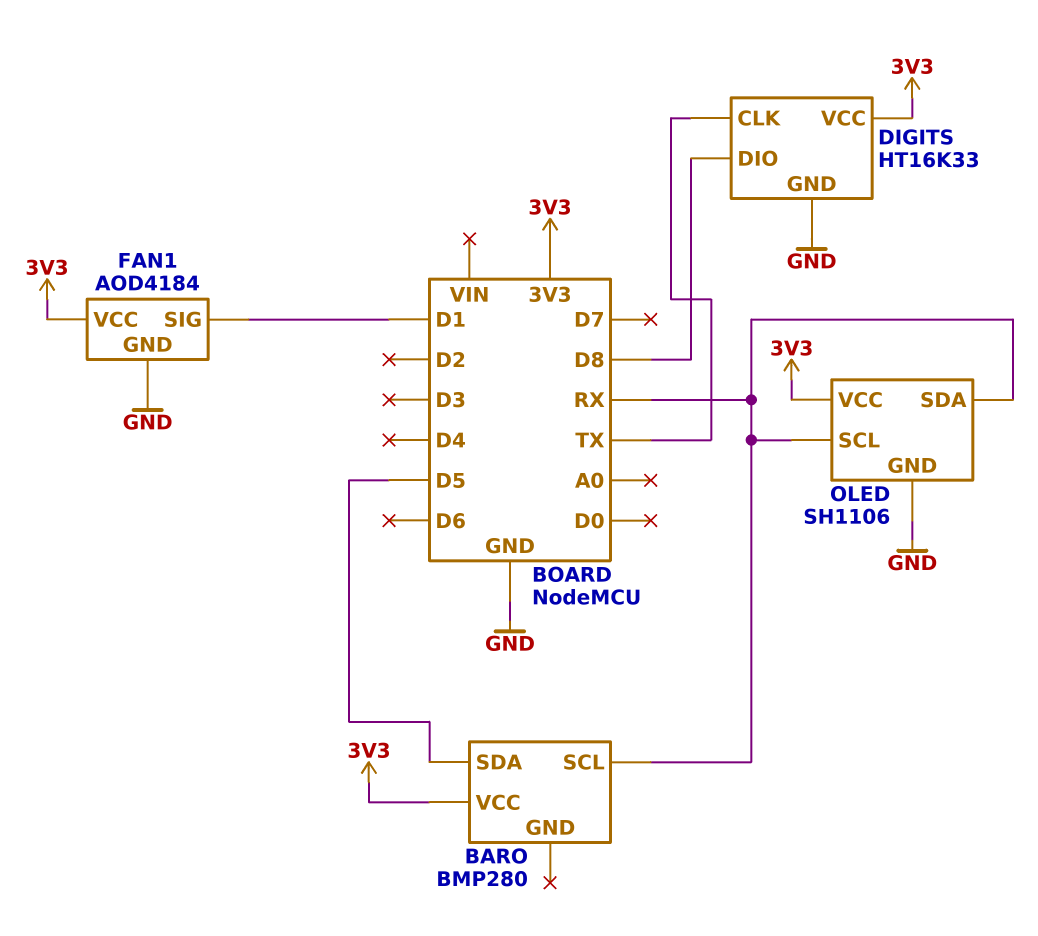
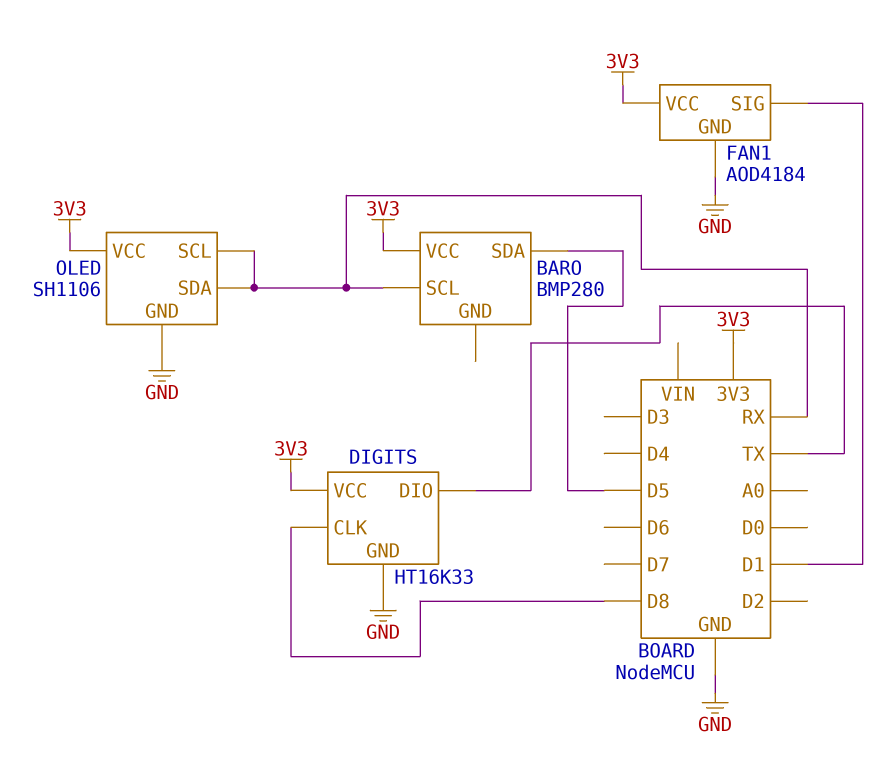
DIGITS pin CLK: TX -> D8
DIGITS pin DIO: D8 -> TX

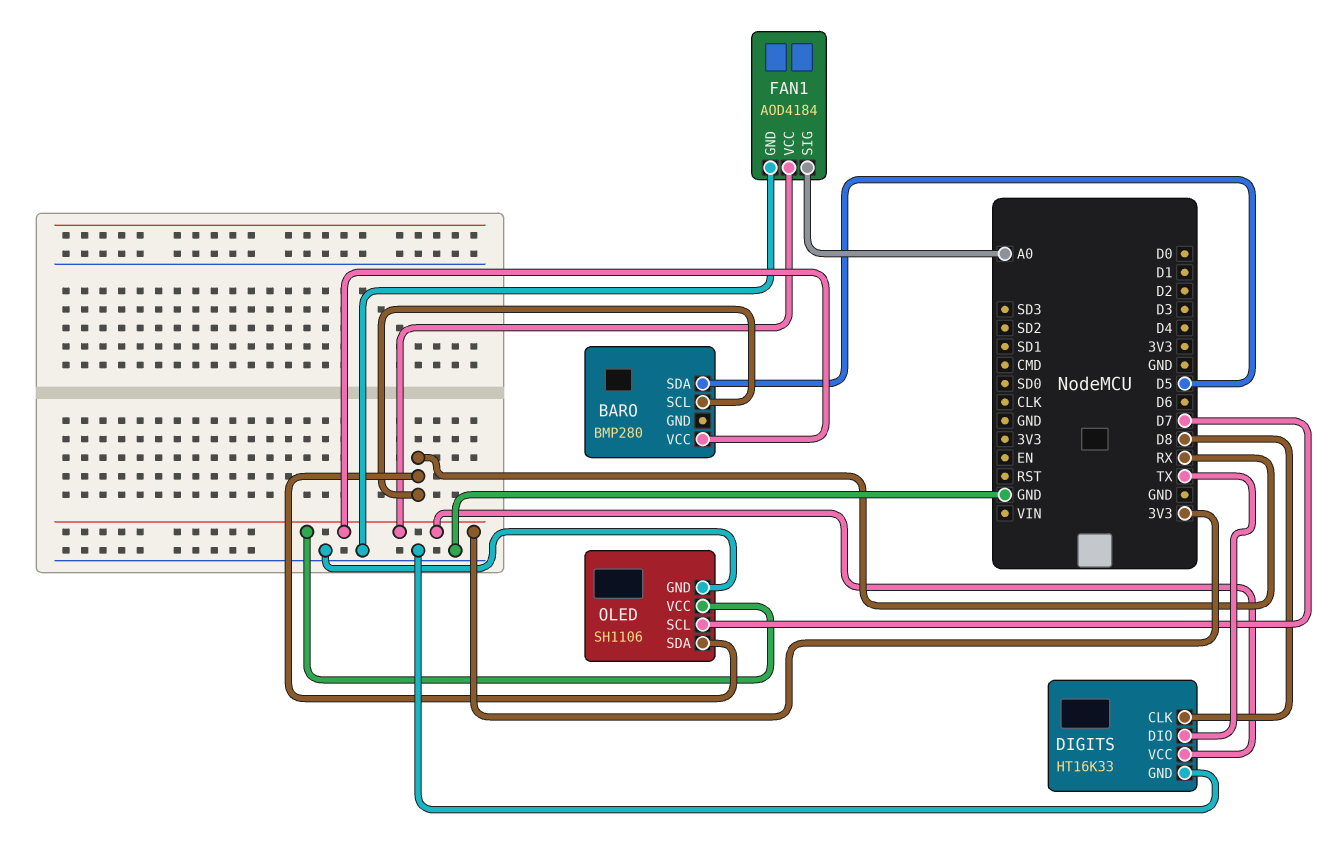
FAN1 pin SIG: D1 -> A0
OLED pin SCL: RX -> D7

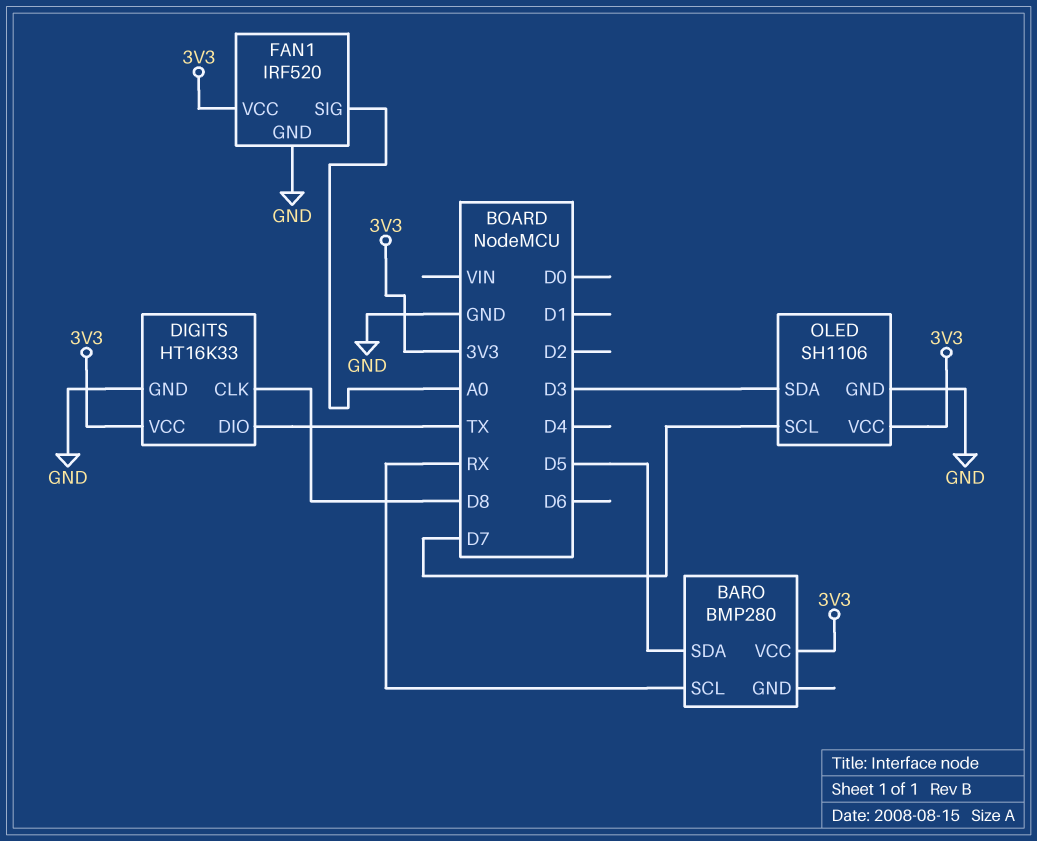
FAN1: AOD4184 -> IRF520
OLED pin SDA: RX -> D3

